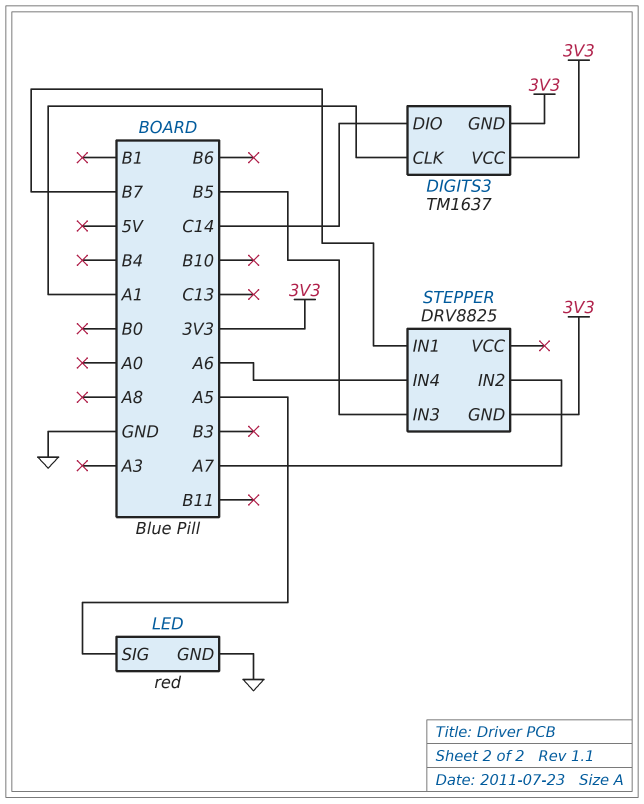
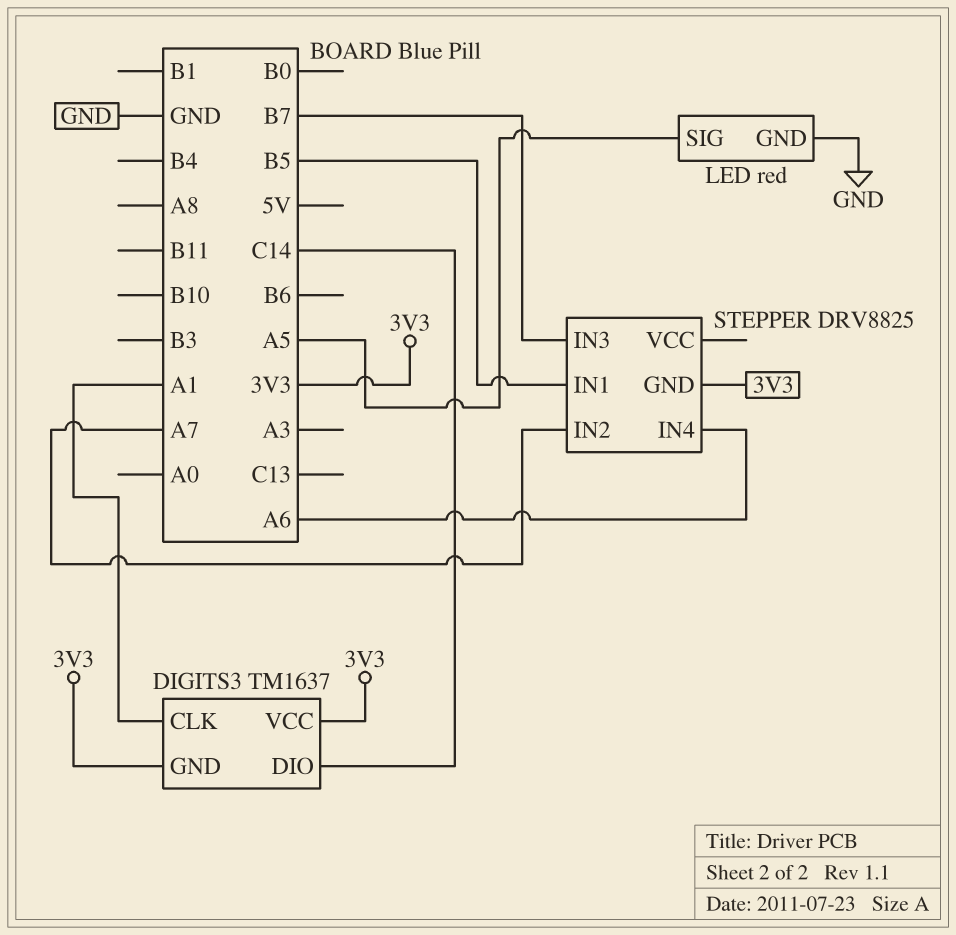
STEPPER pin IN1: B7 -> B5
STEPPER pin IN3: B5 -> B7

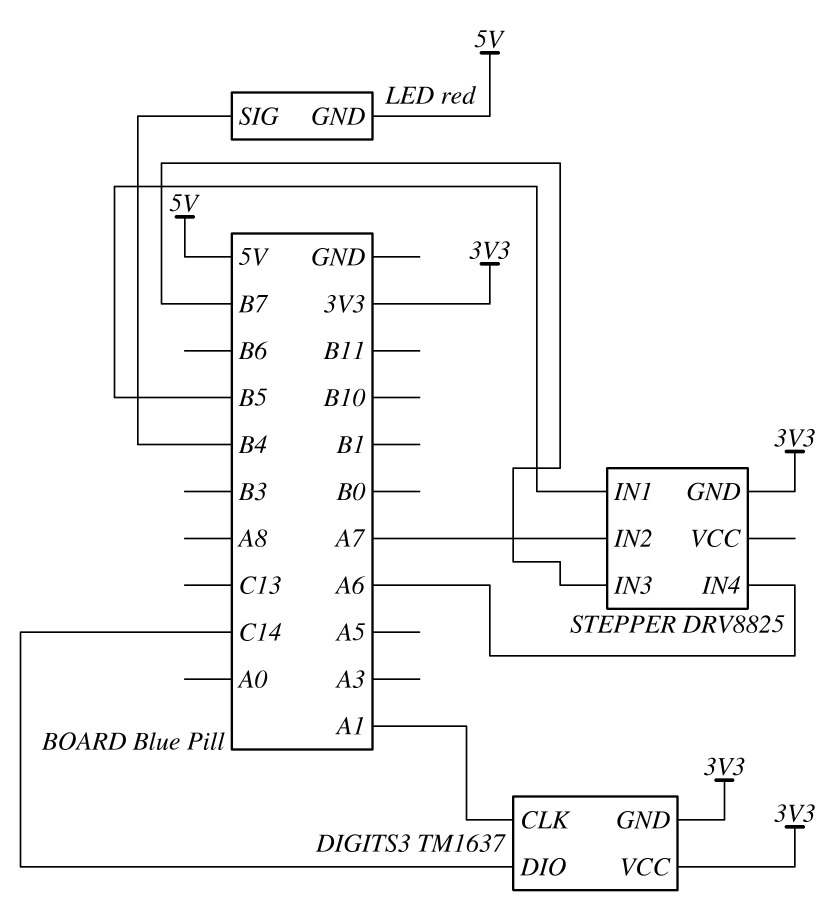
LED pin GND: GND -> 5V
LED pin SIG: A5 -> B4

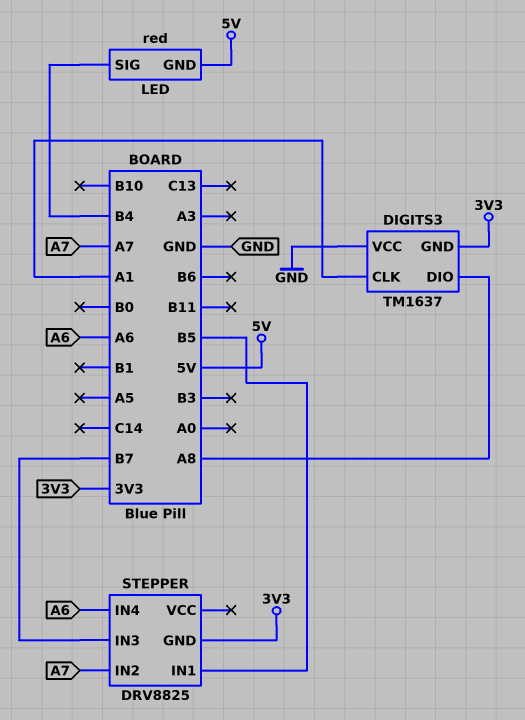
DIGITS3 pin DIO: C14 -> A8
DIGITS3 pin VCC: 3V3 -> GND

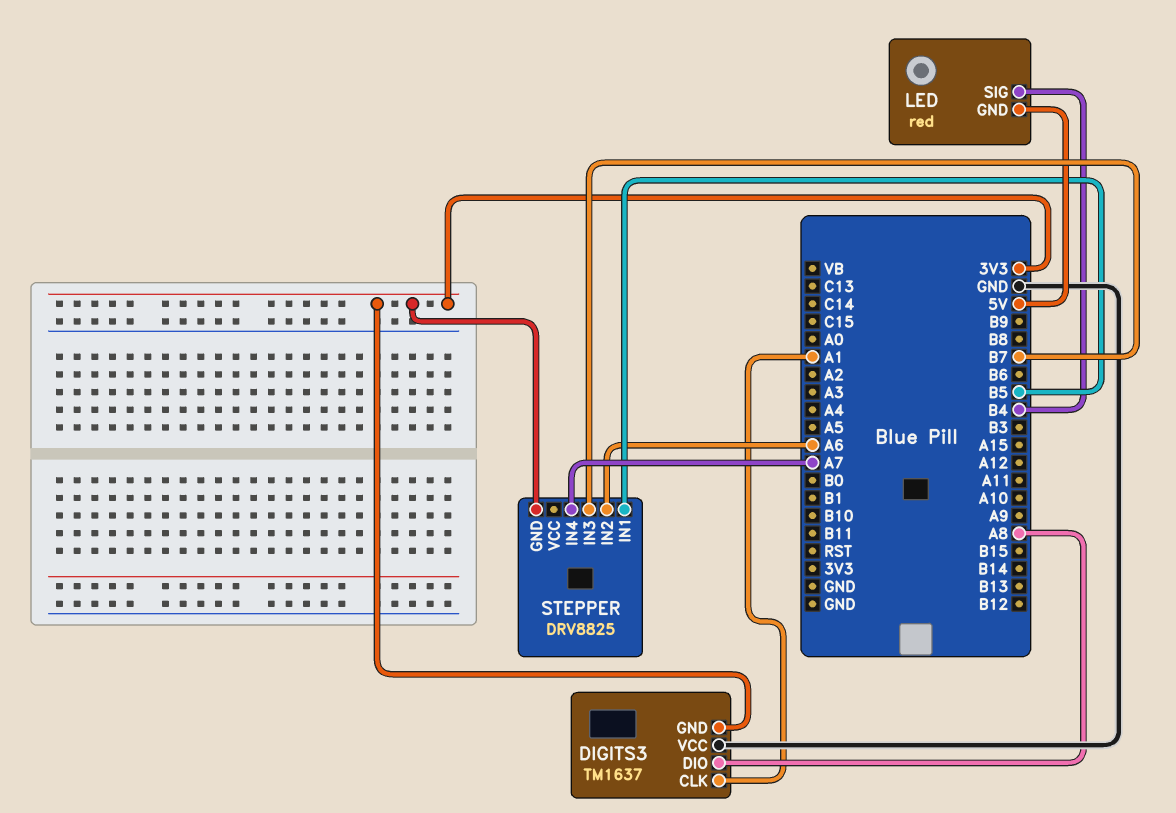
STEPPER pin IN2: A7 -> A6
STEPPER pin IN4: A6 -> A7

